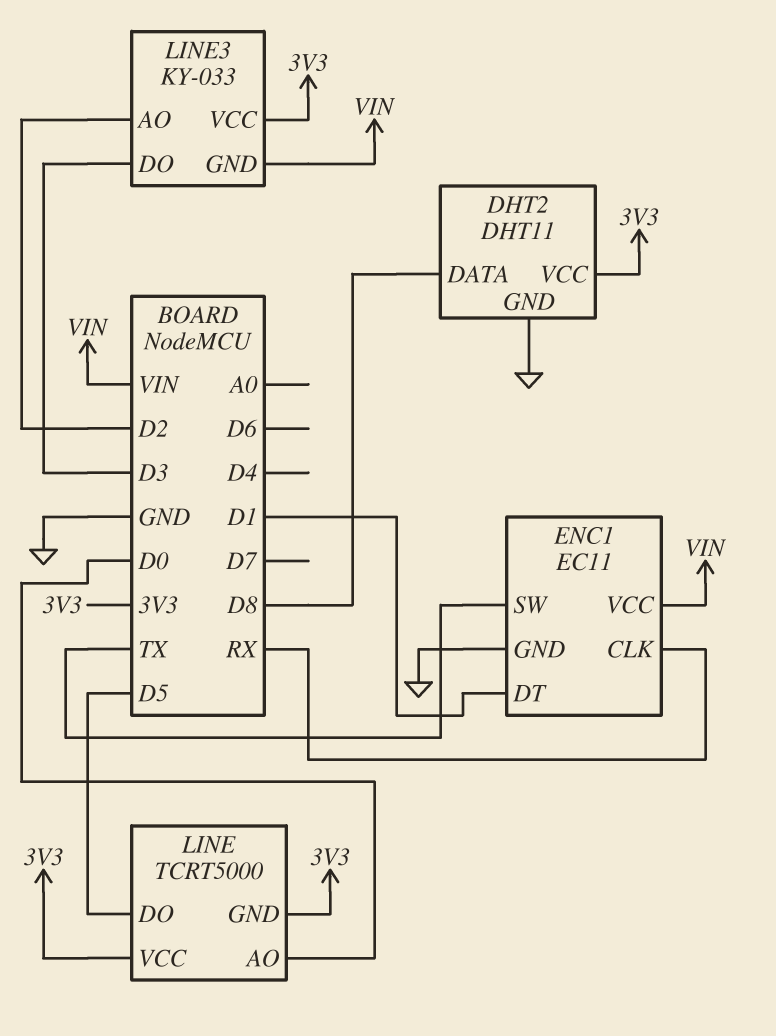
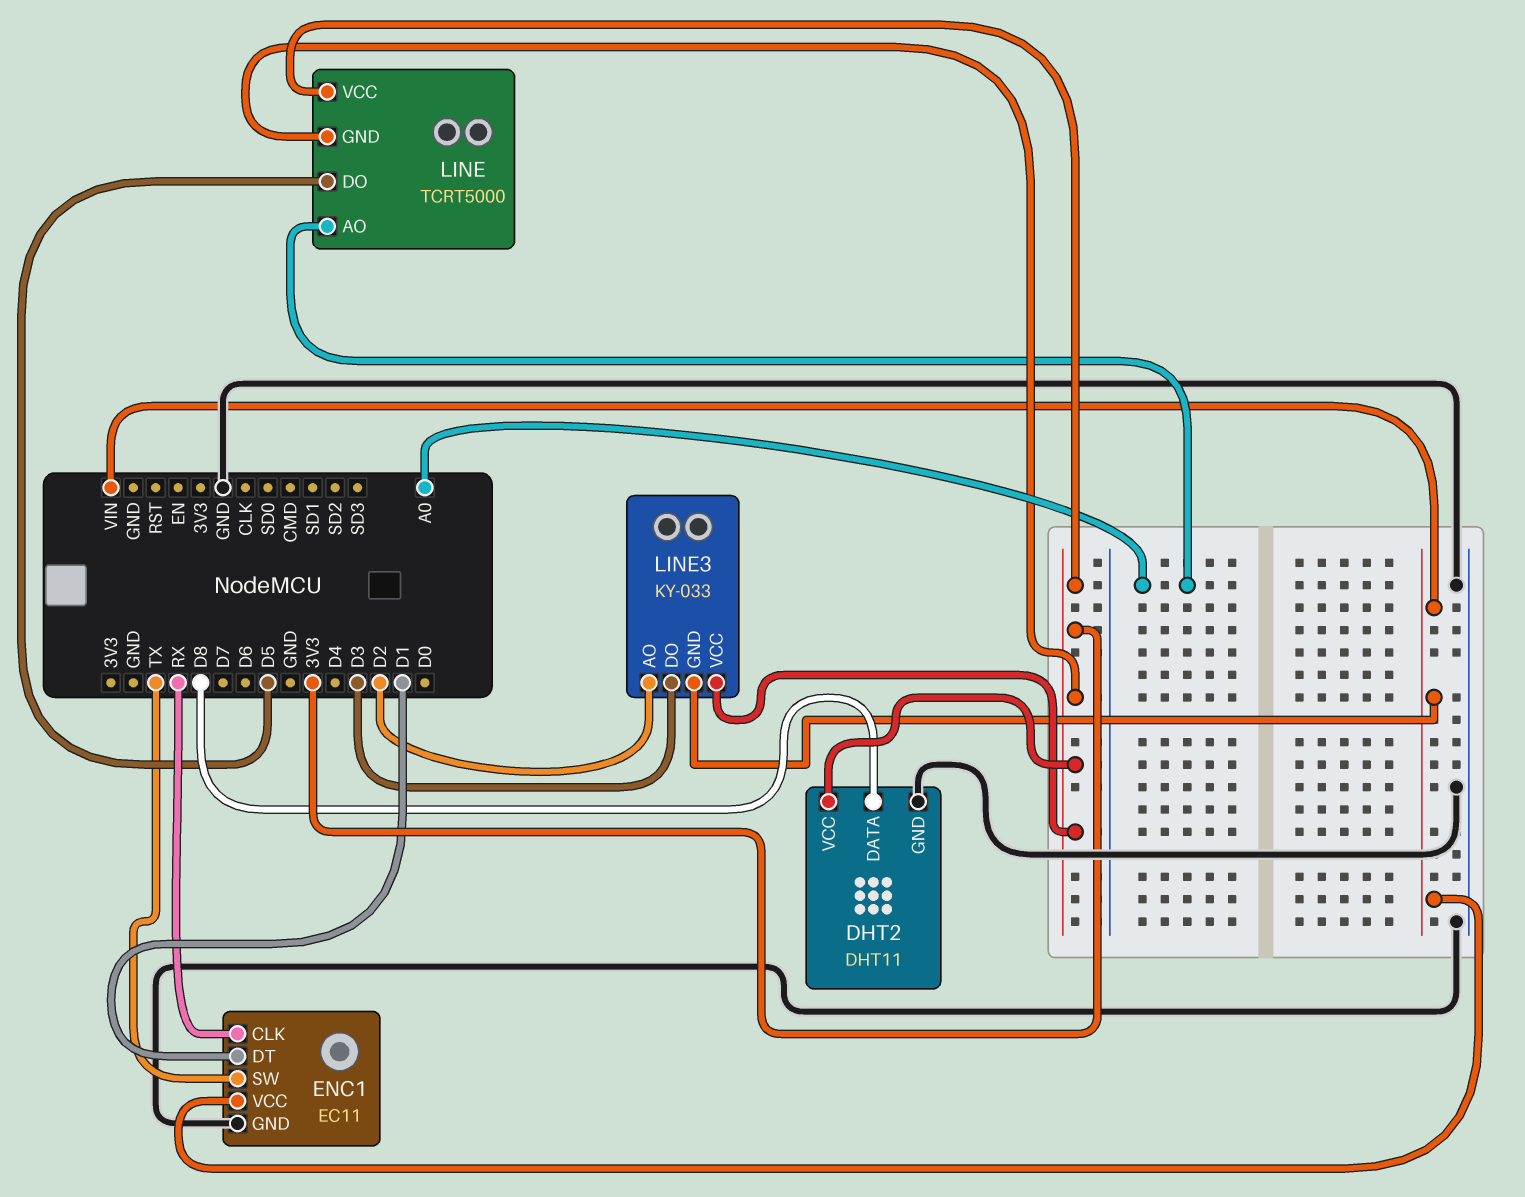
LINE pin AO: D0 -> A0

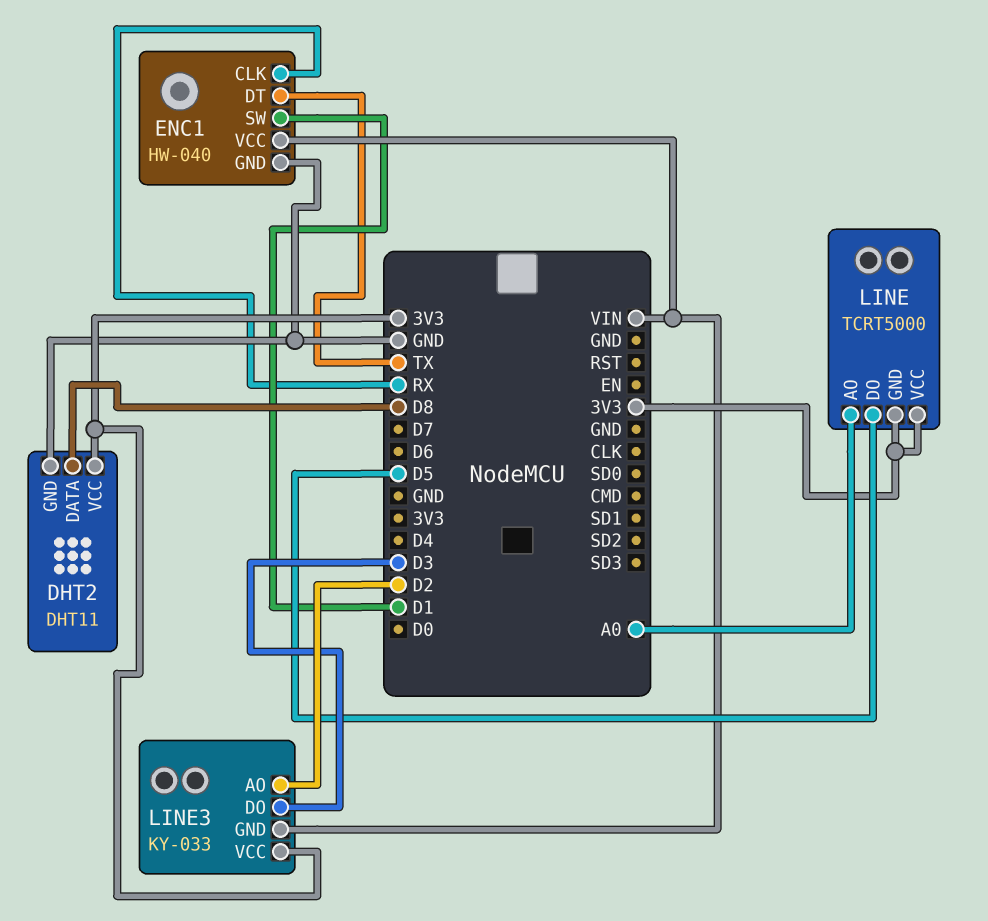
ENC1: EC11 -> HW-040
ENC1 pin DT: D1 -> TX
ENC1 pin SW: TX -> D1

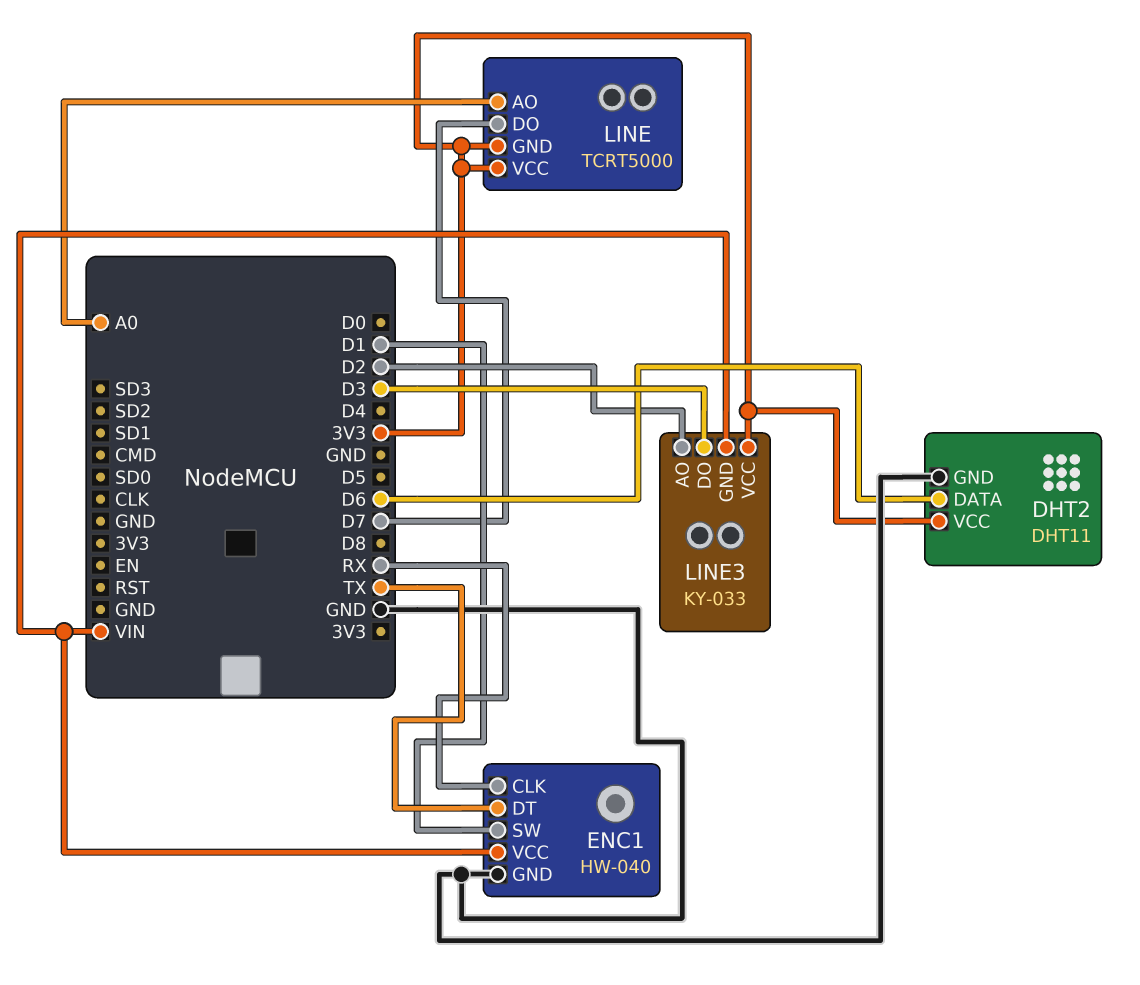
DHT2 pin DATA: D8 -> D6
LINE pin DO: D5 -> D7

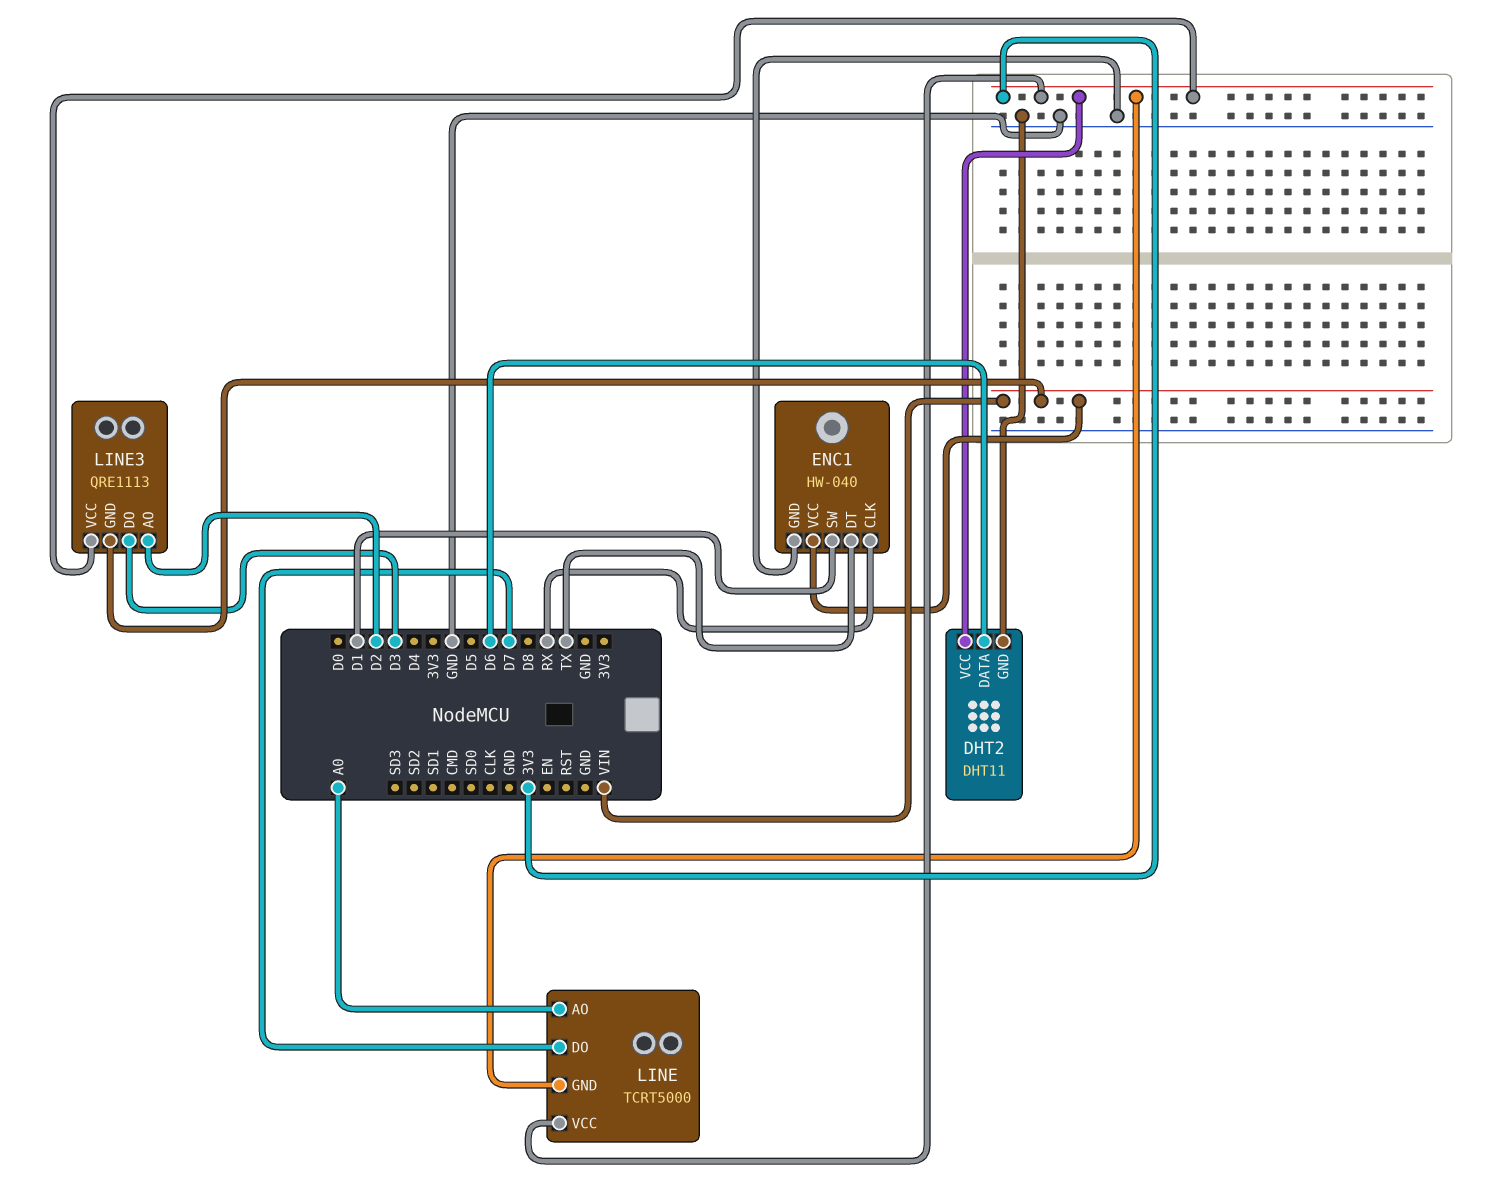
LINE3: KY-033 -> QRE1113

